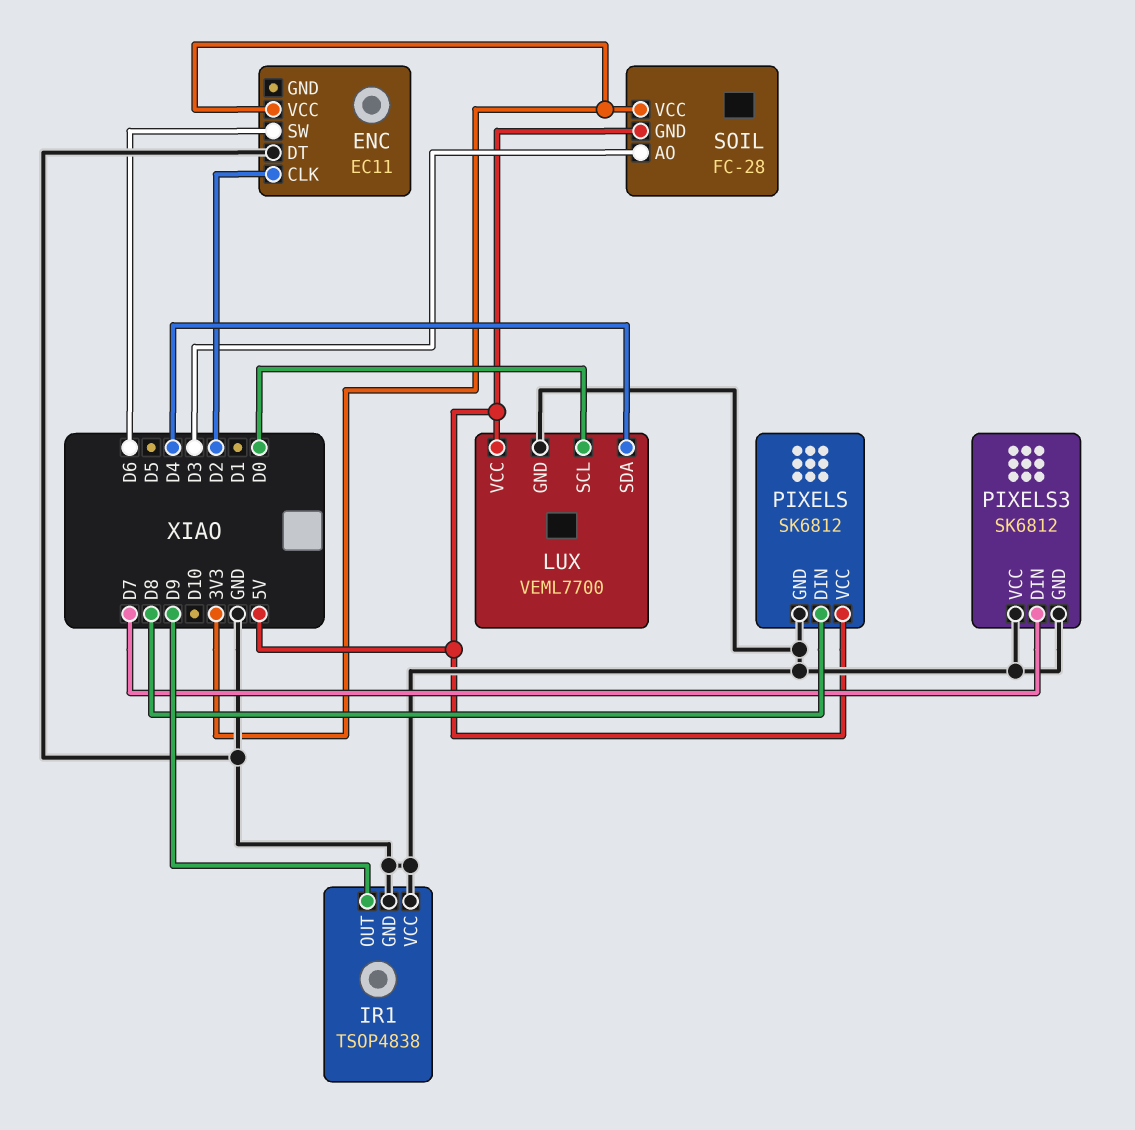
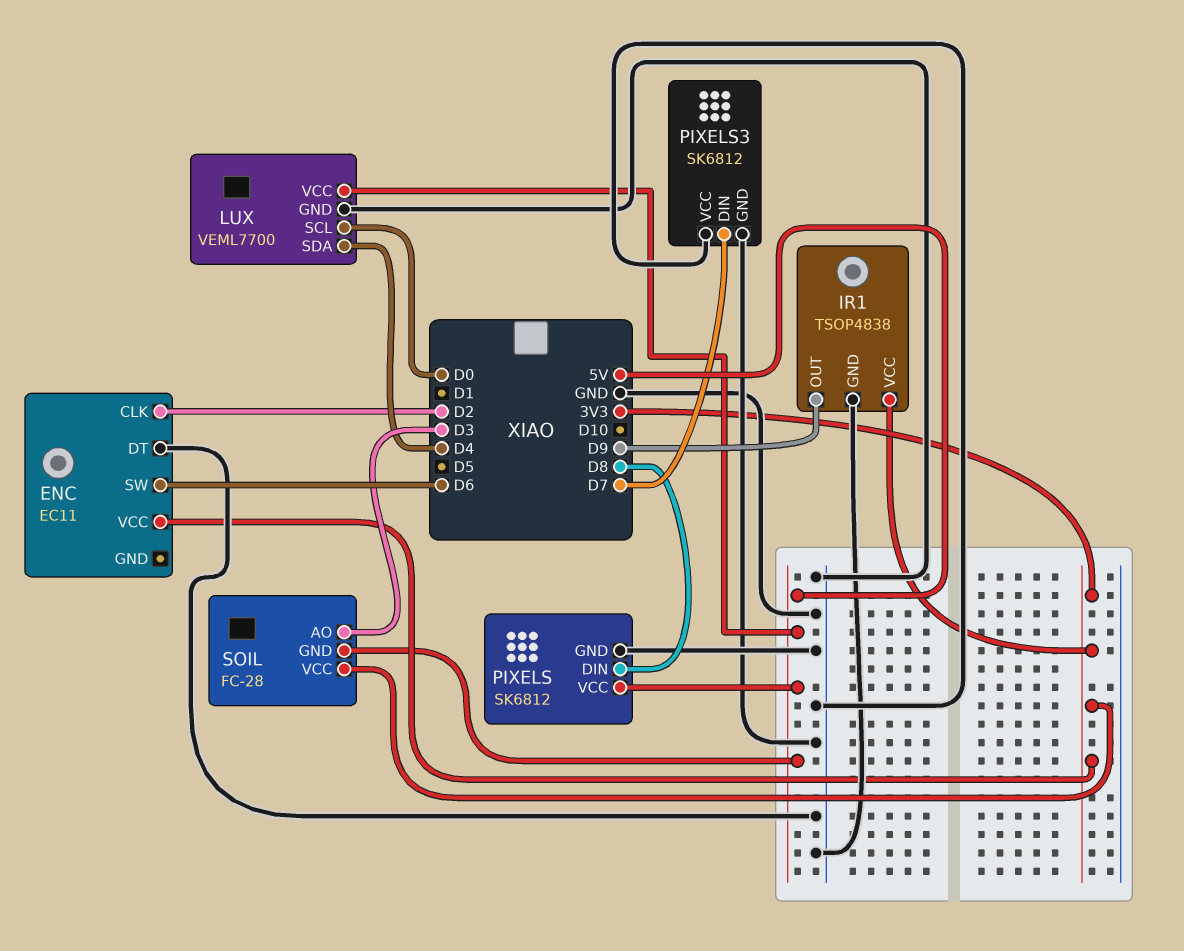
IR1 pin VCC: GND -> 3V3

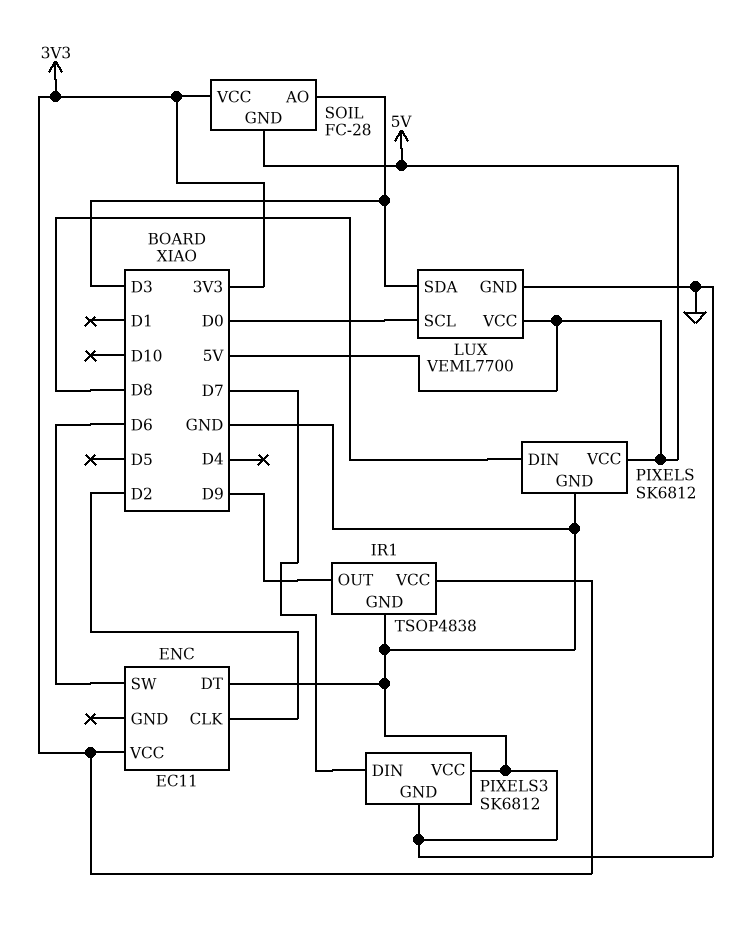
LUX pin SDA: D4 -> D3

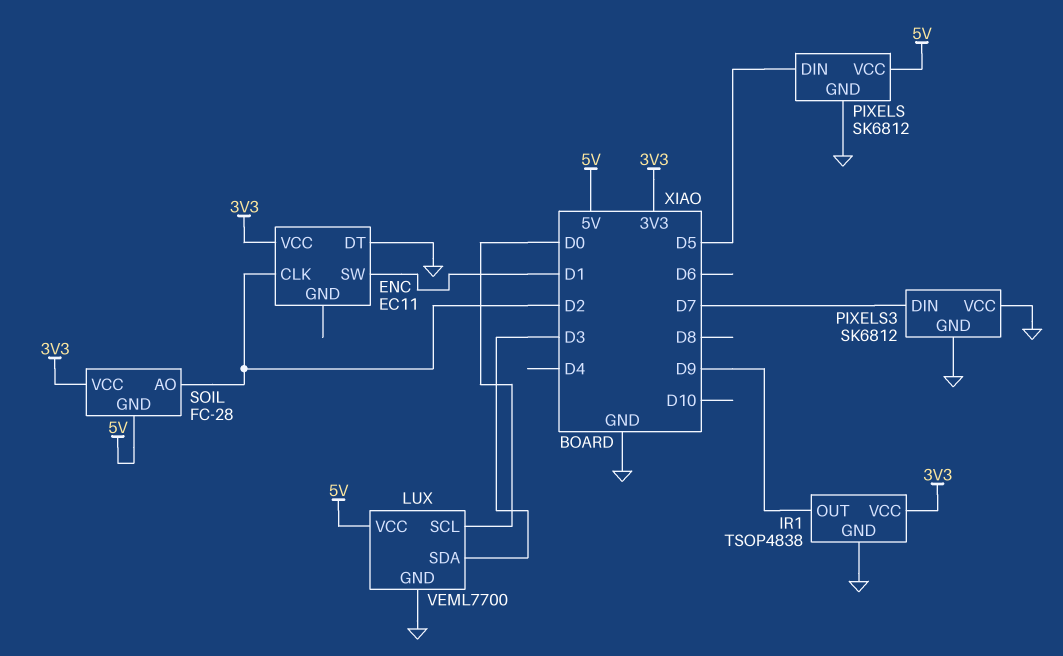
ENC pin SW: D6 -> D1
PIXELS pin DIN: D8 -> D5
SOIL pin AO: D3 -> D2

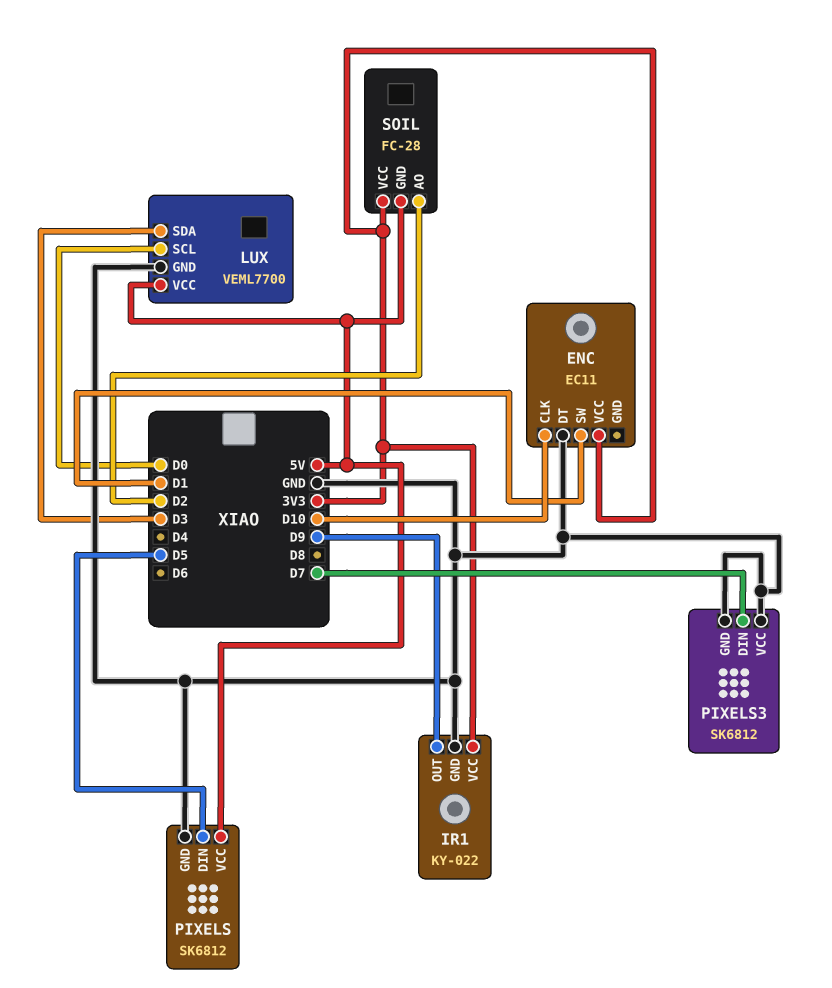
ENC pin CLK: D2 -> D10
IR1: TSOP4838 -> KY-022

